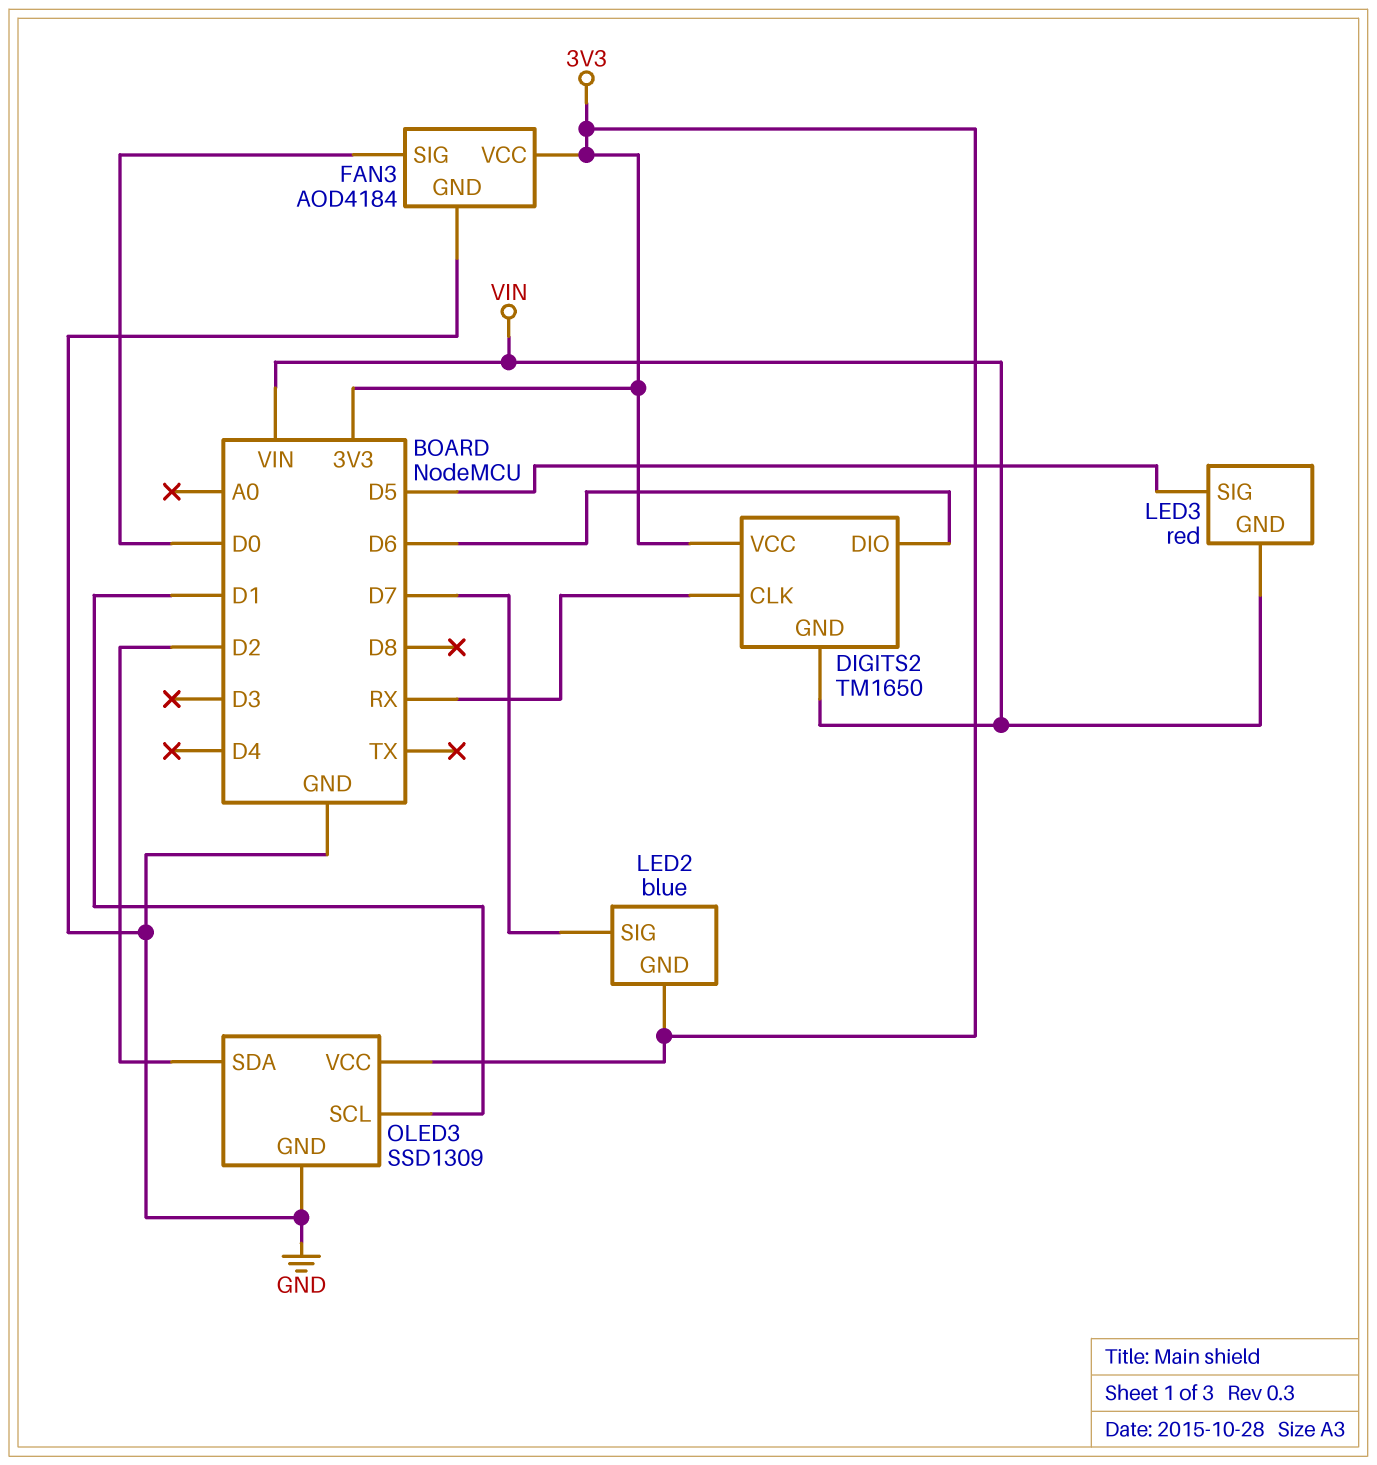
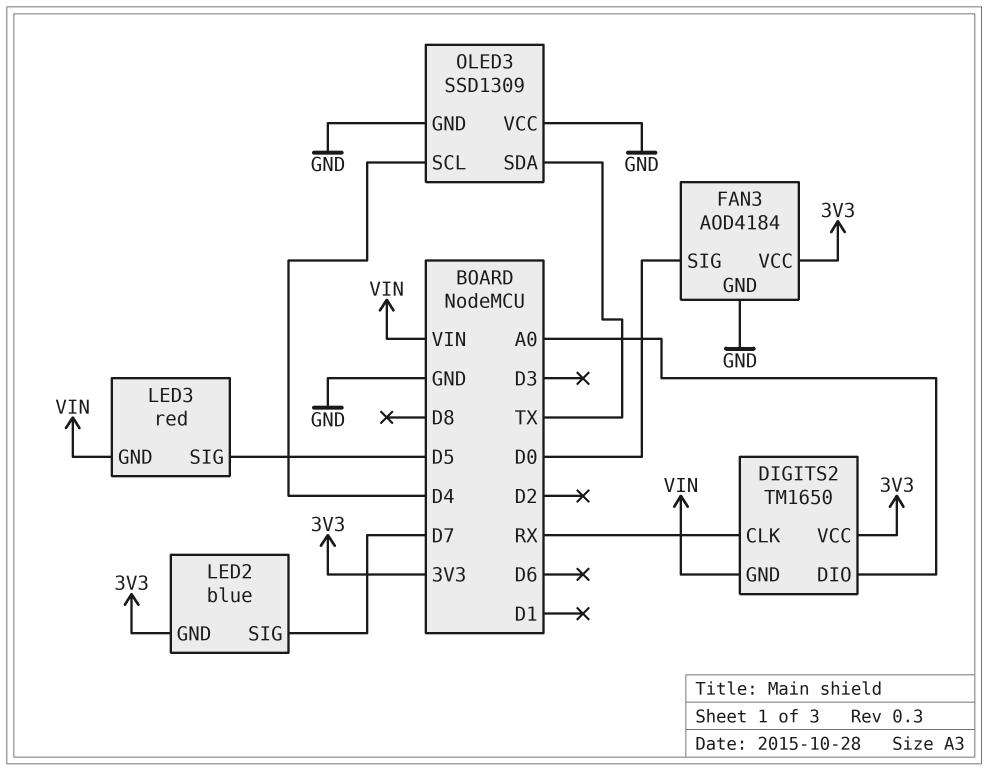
DIGITS2 pin DIO: D6 -> A0
OLED3 pin SCL: D1 -> D4
OLED3 pin SDA: D2 -> TX
OLED3 pin VCC: 3V3 -> GND

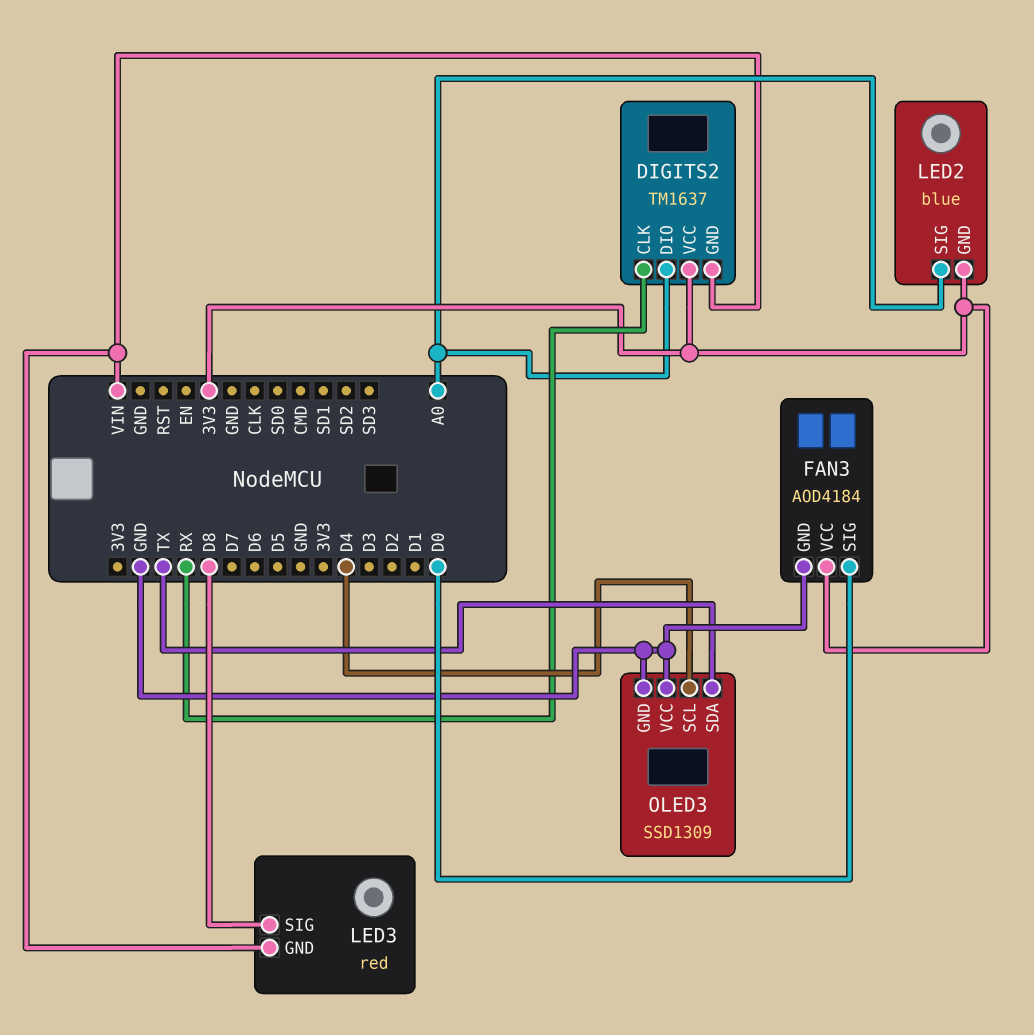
DIGITS2: TM1650 -> TM1637
LED2 pin SIG: D7 -> A0
LED3 pin SIG: D5 -> D8

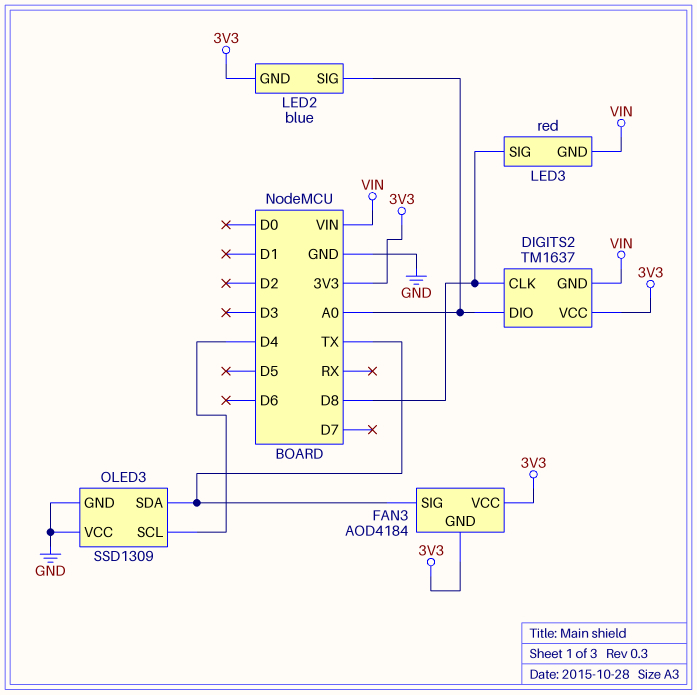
DIGITS2 pin CLK: RX -> D8
FAN3 pin GND: GND -> 3V3
FAN3 pin SIG: D0 -> TX

